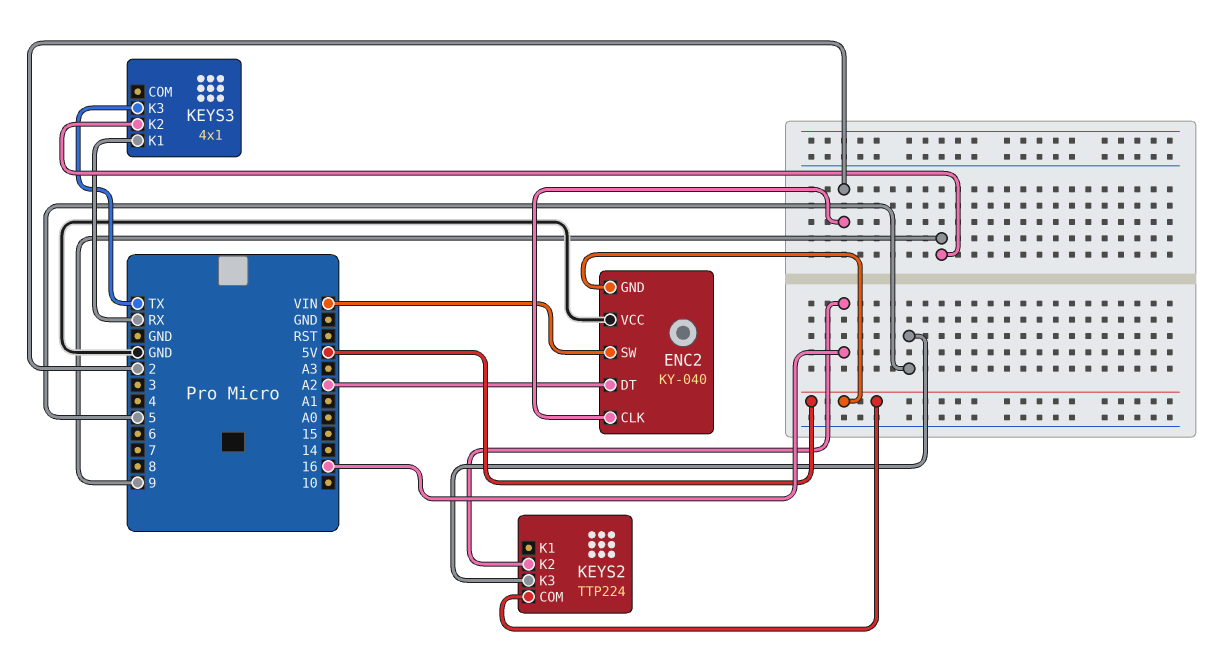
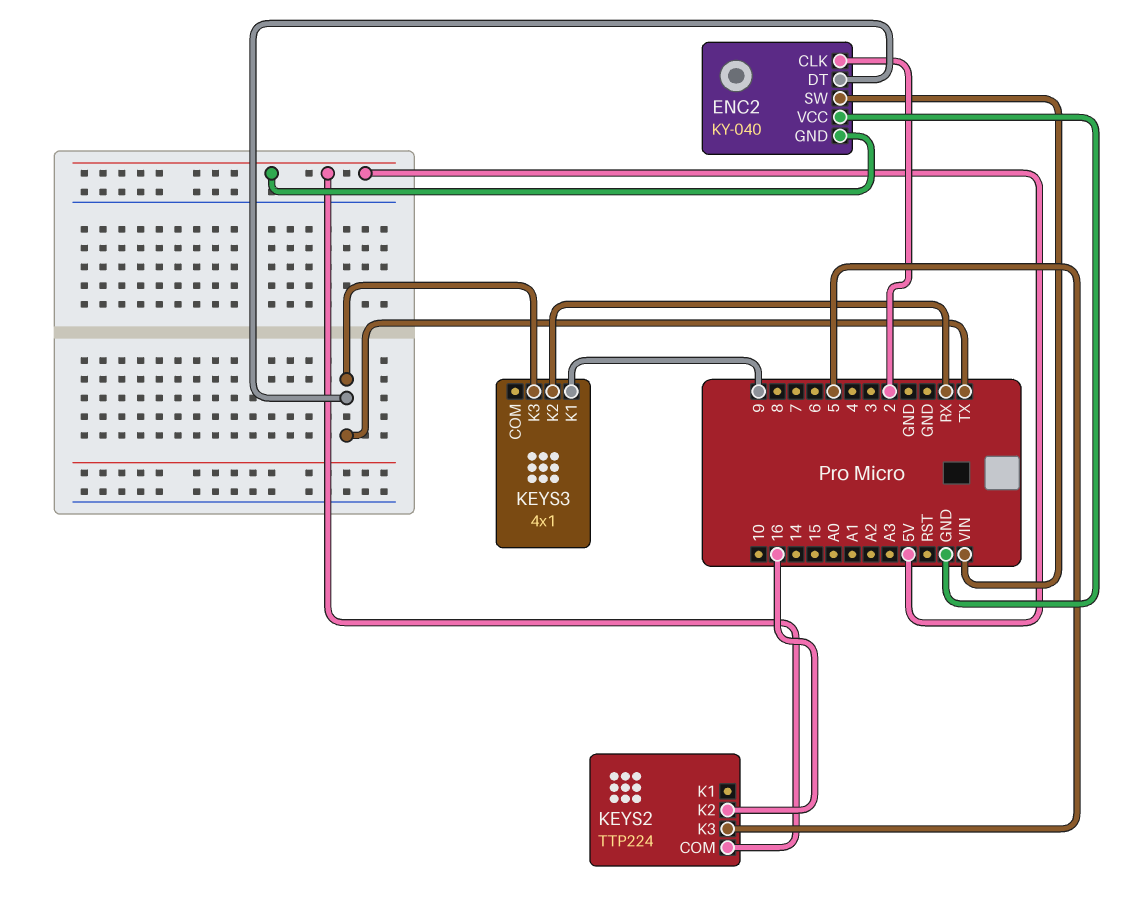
ENC2 pin DT: A2 -> TX
KEYS3 pin K1: RX -> 9
KEYS3 pin K2: 9 -> RX

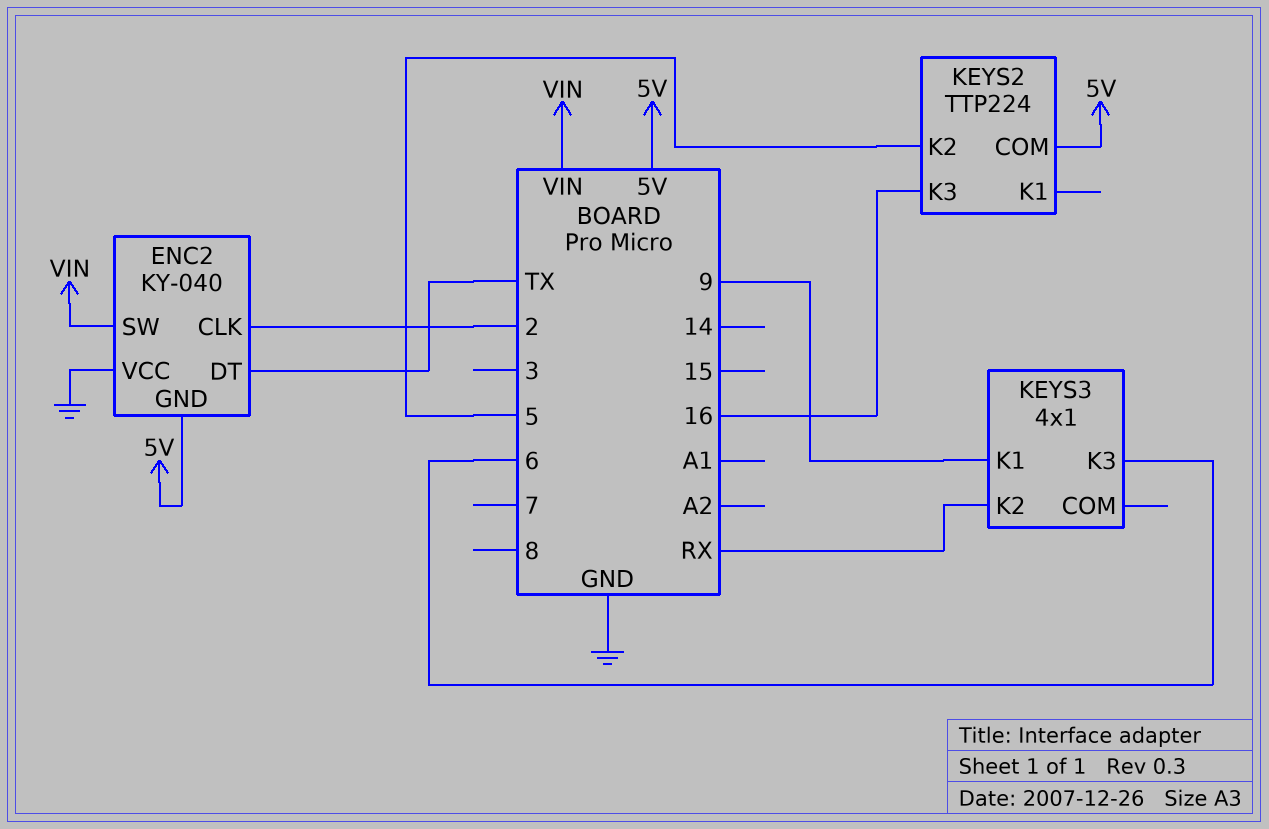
KEYS2 pin K2: 16 -> 5
KEYS2 pin K3: 5 -> 16
KEYS3 pin K3: TX -> 6

